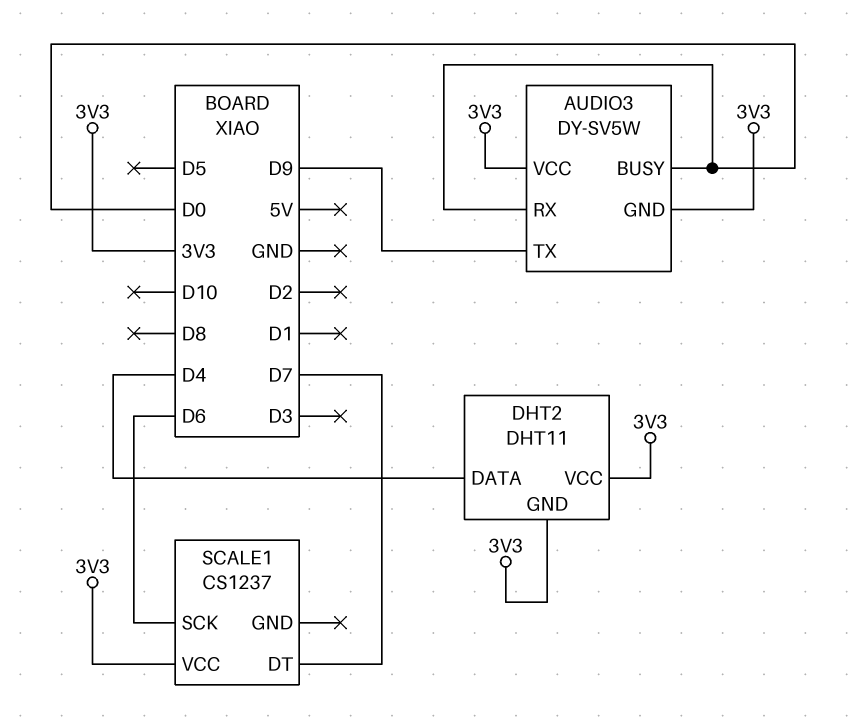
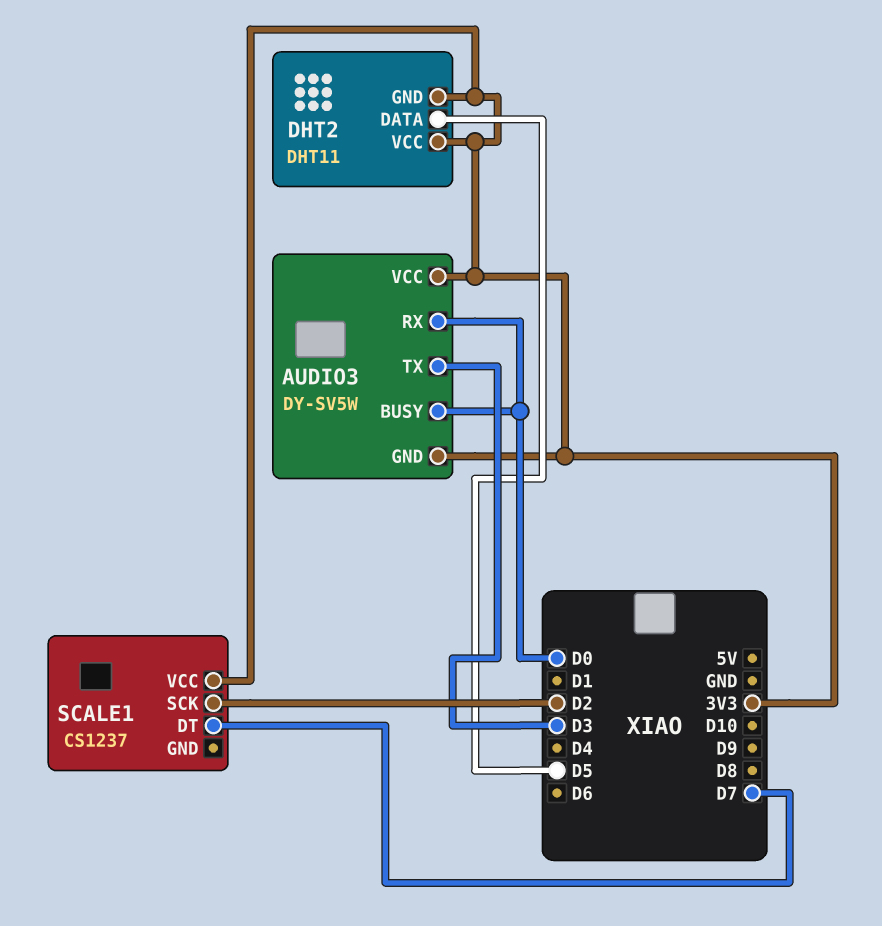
AUDIO3 pin TX: D9 -> D3
DHT2 pin DATA: D4 -> D5
SCALE1 pin SCK: D6 -> D2

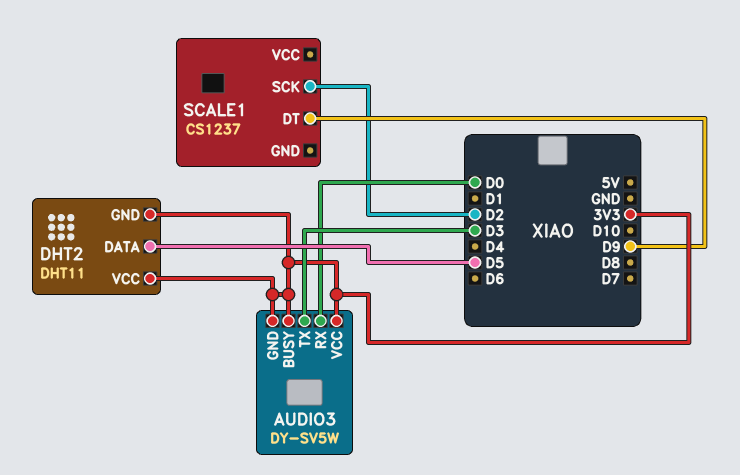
AUDIO3 pin BUSY: D0 -> 3V3
SCALE1 pin DT: D7 -> D9
SCALE1 pin VCC: 3V3 -> none

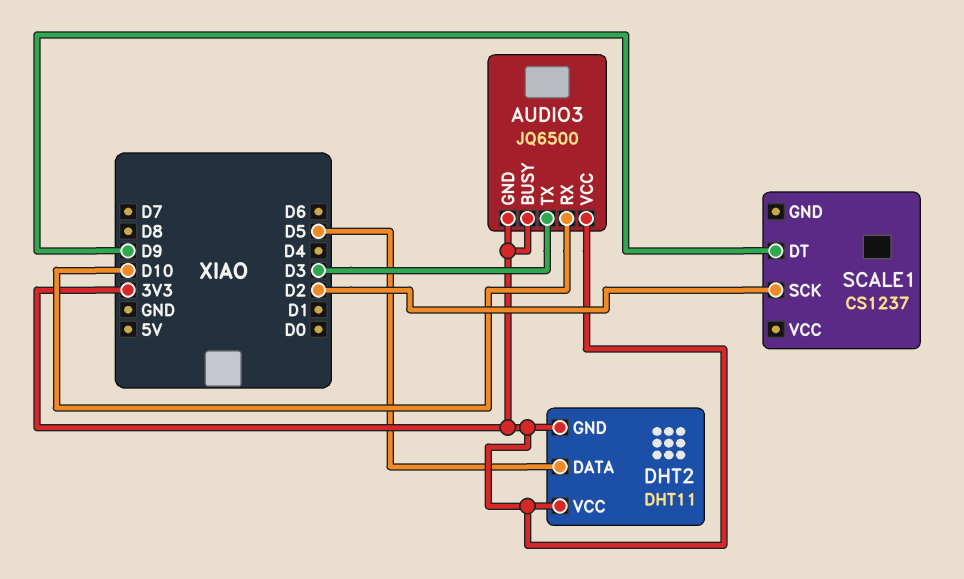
AUDIO3: DY-SV5W -> JQ6500
AUDIO3 pin RX: D0 -> D10

